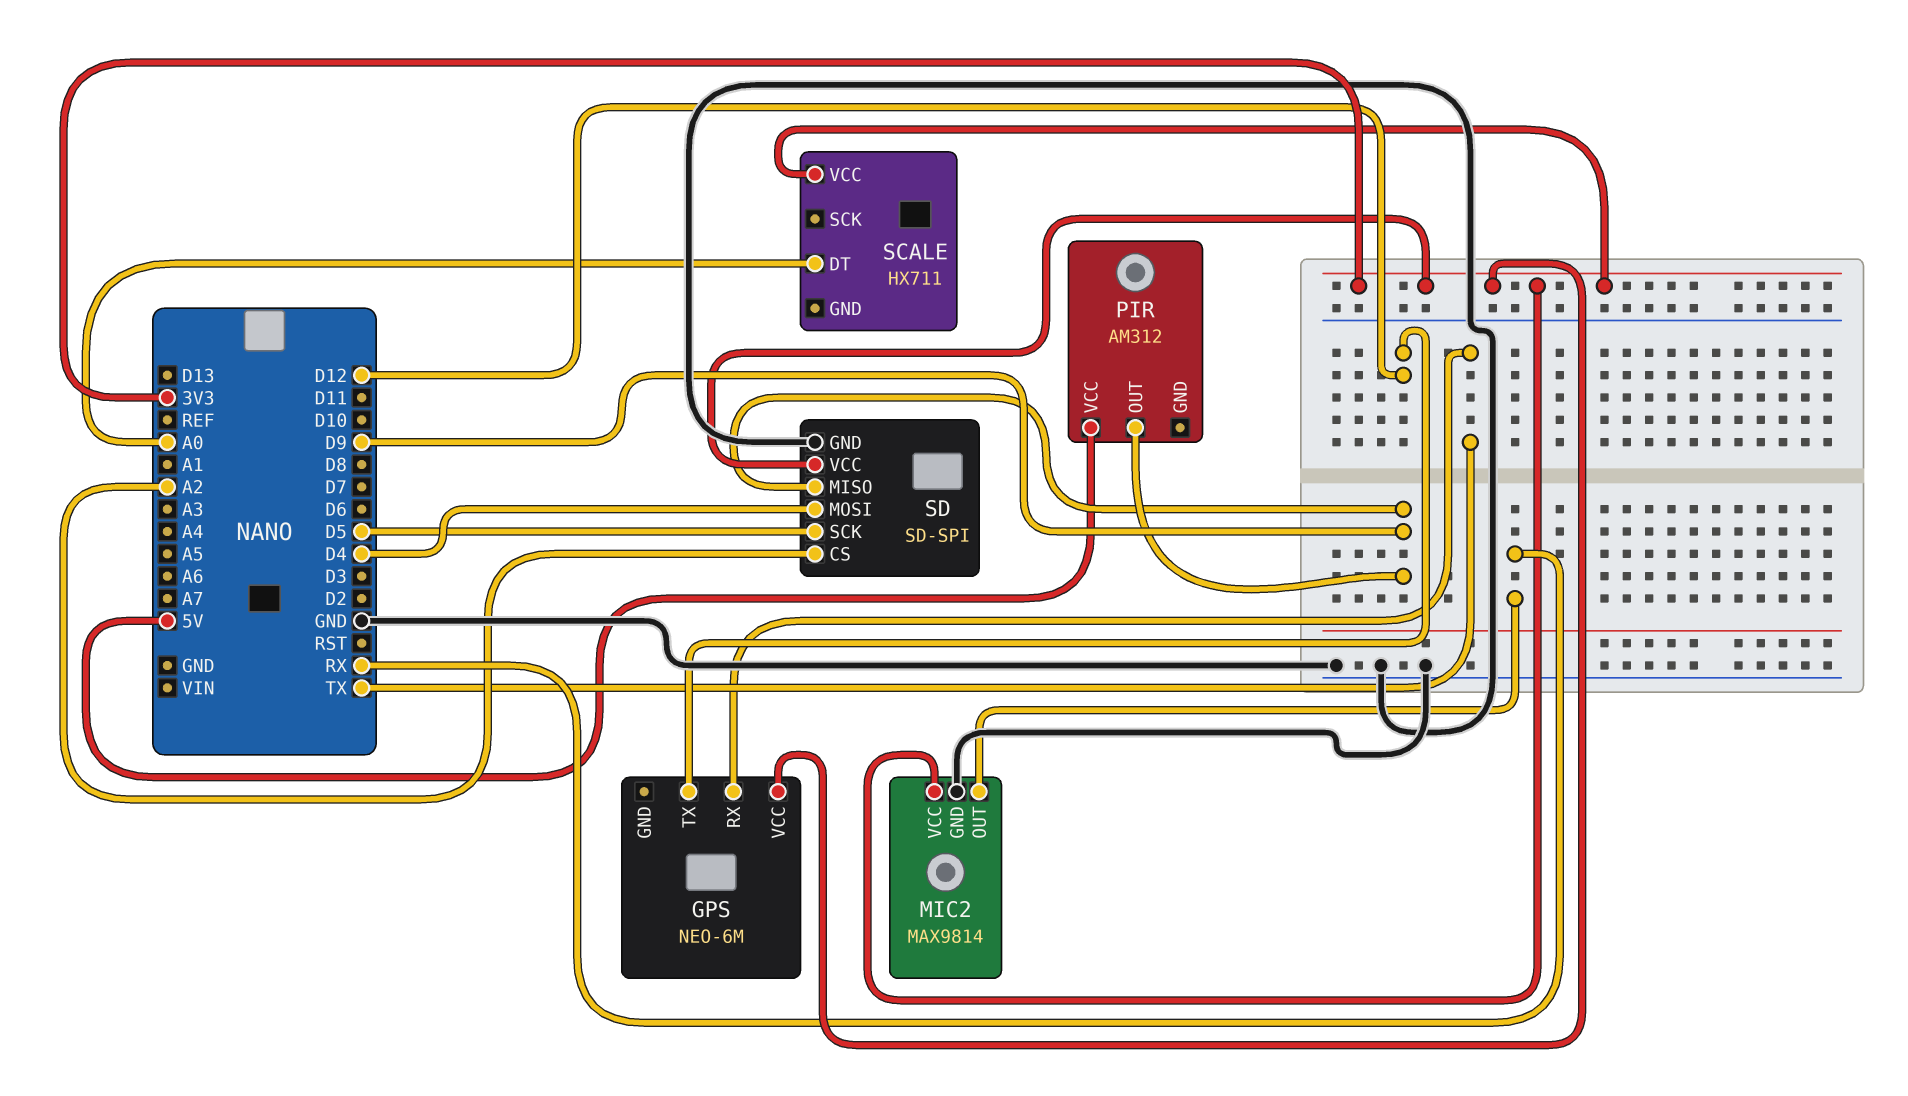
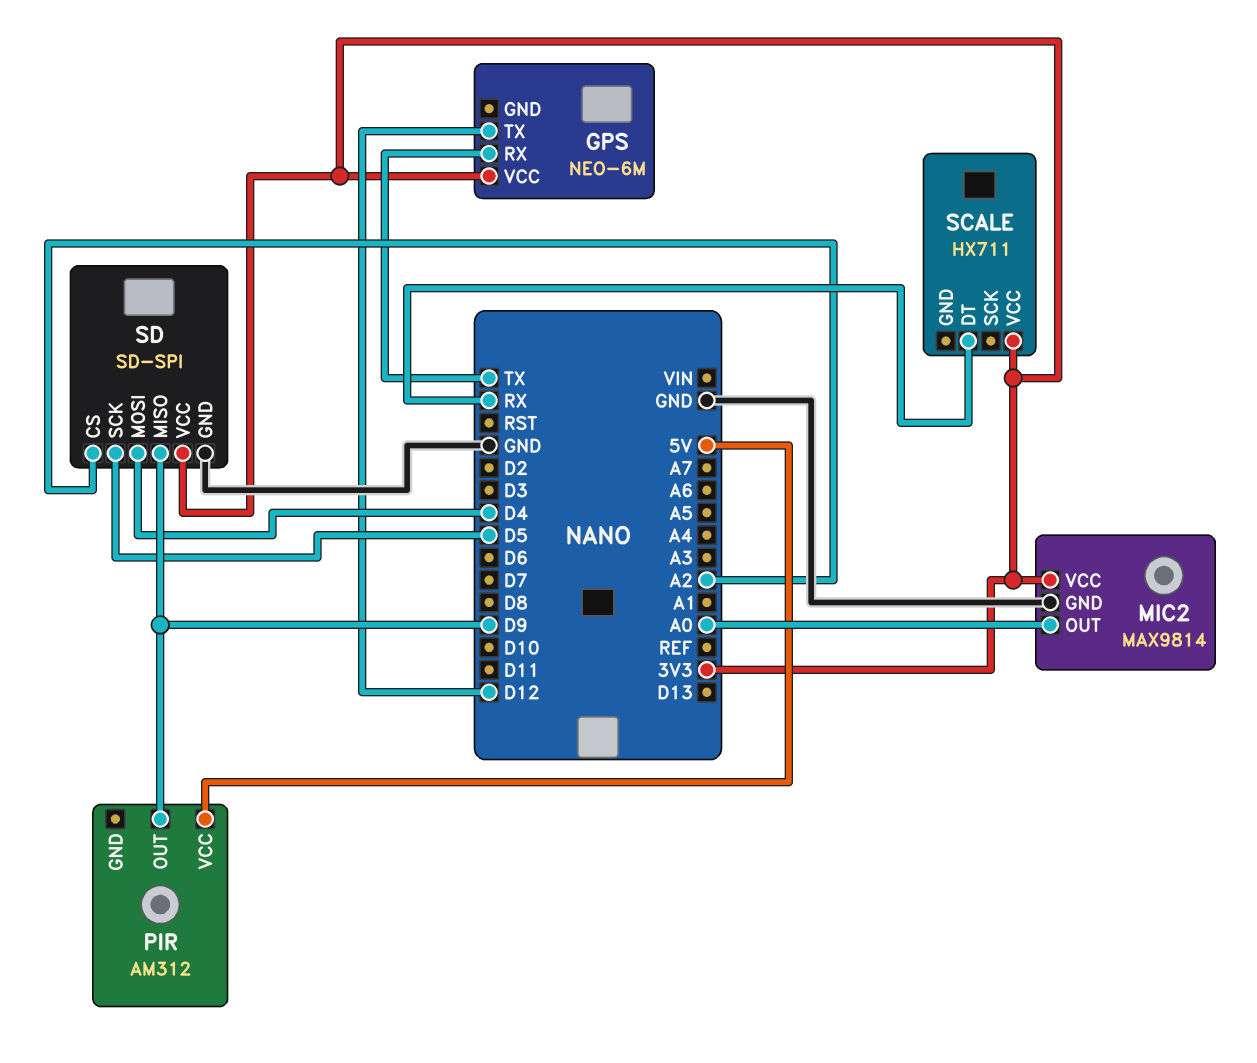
MIC2 pin OUT: RX -> A0
SCALE pin DT: A0 -> RX

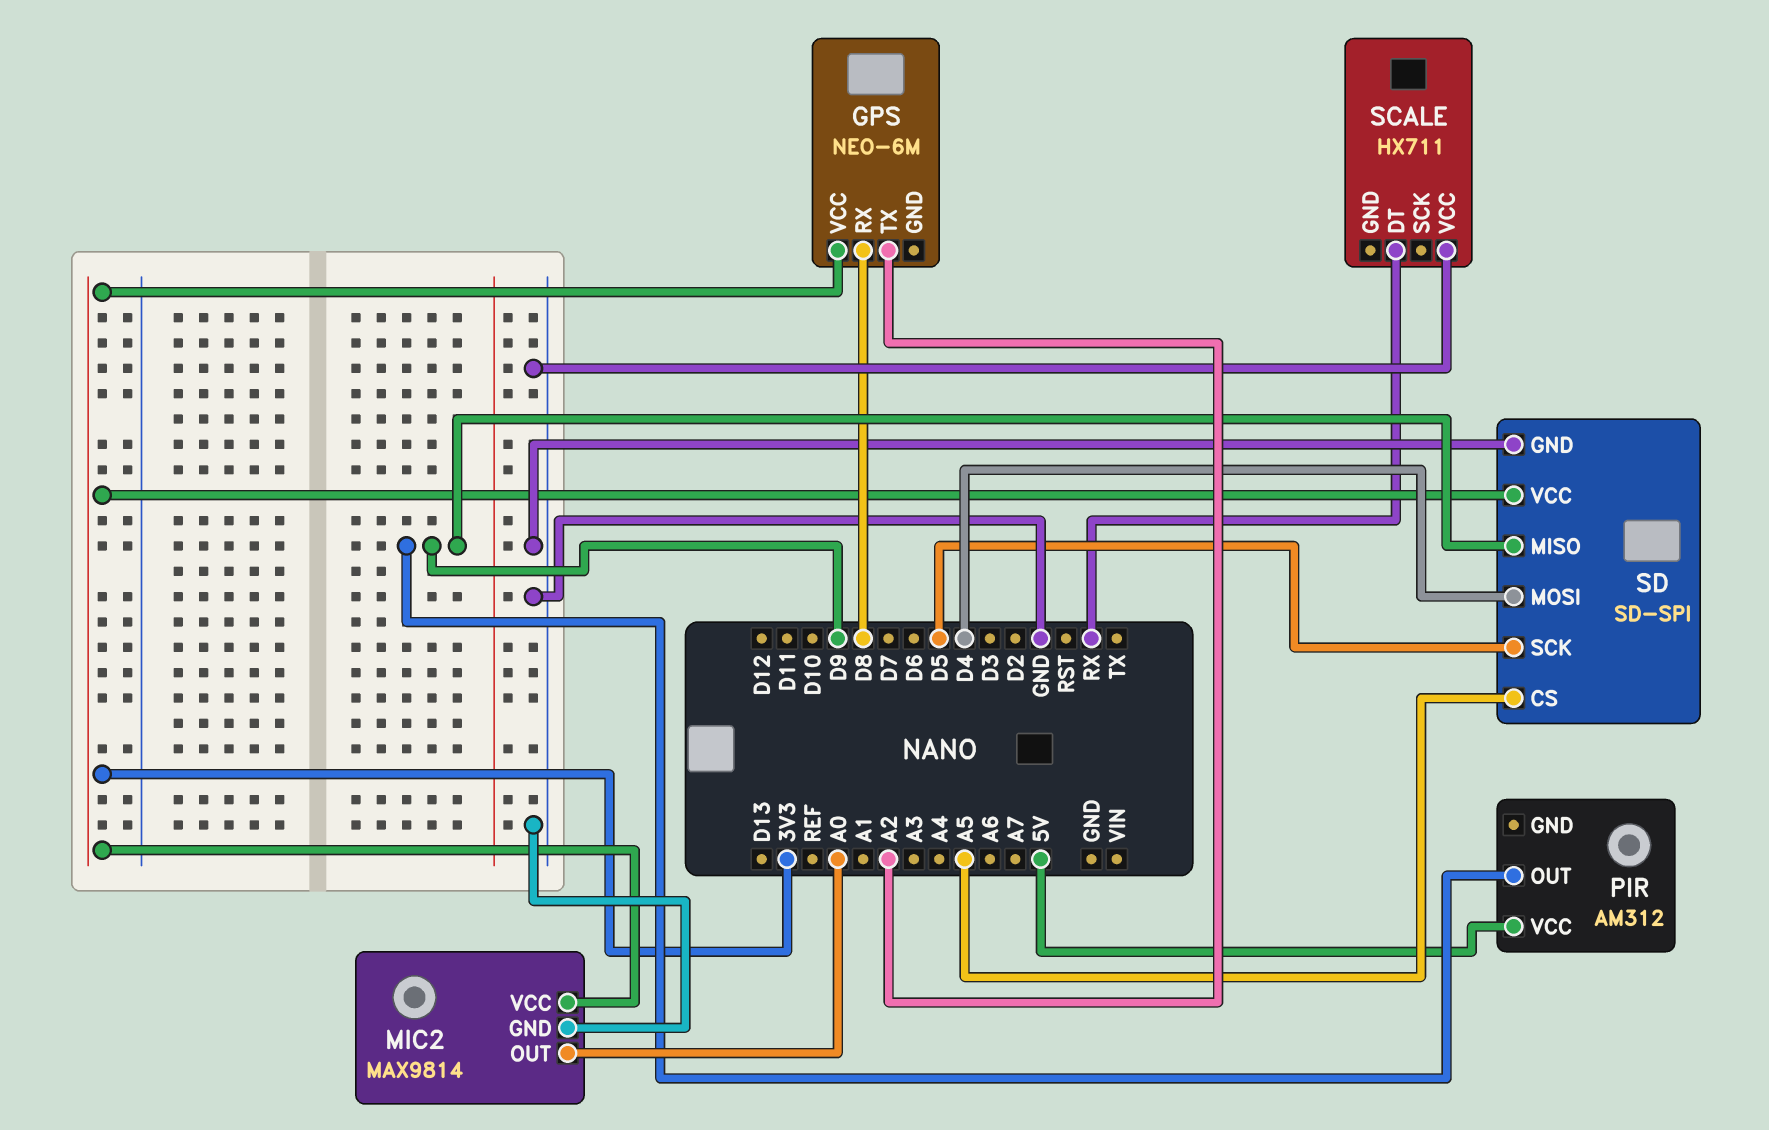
GPS pin RX: TX -> D8
GPS pin TX: D12 -> A2
SCALE pin VCC: 3V3 -> GND
SD pin CS: A2 -> A5

